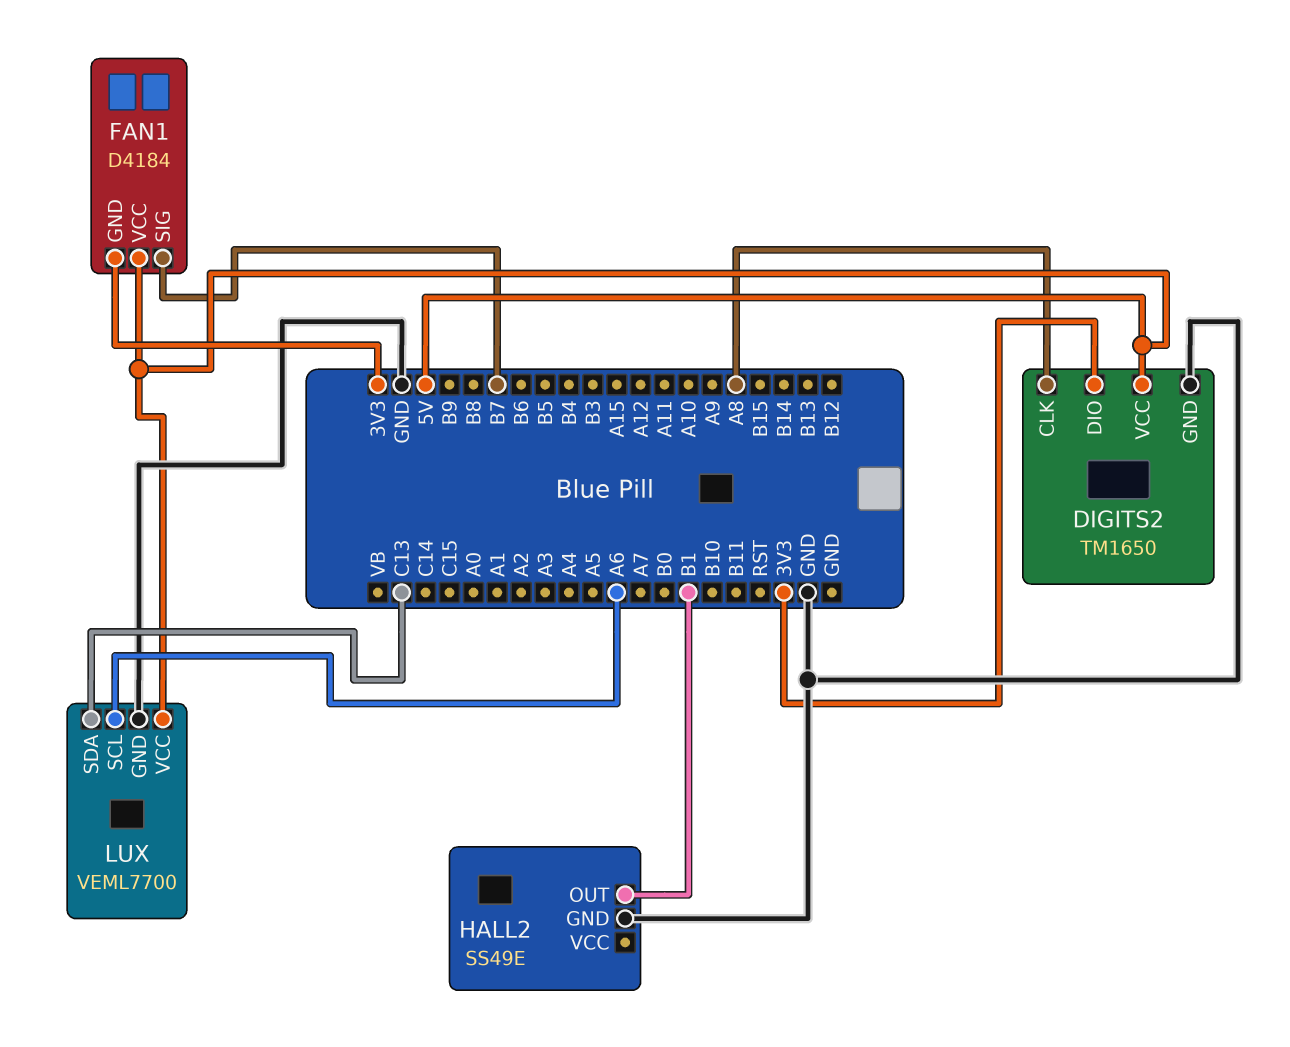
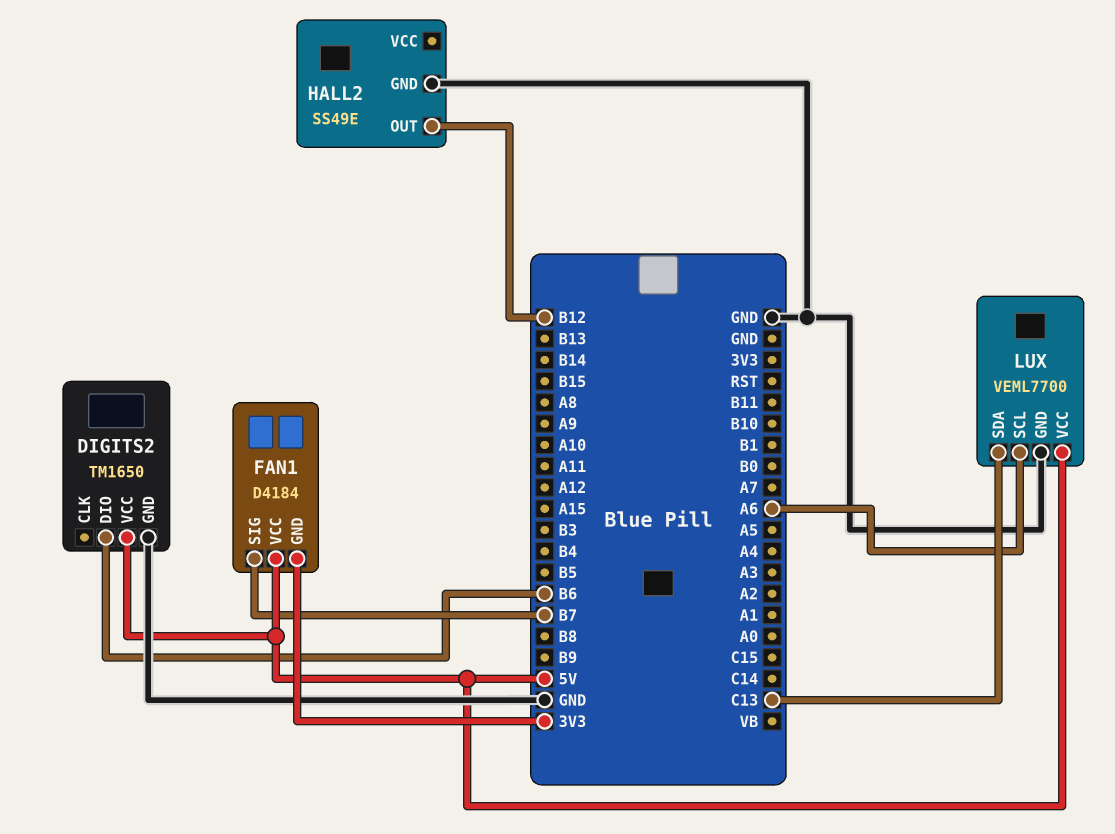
DIGITS2 pin CLK: A8 -> none
DIGITS2 pin DIO: 3V3 -> B6
HALL2 pin OUT: B1 -> B12

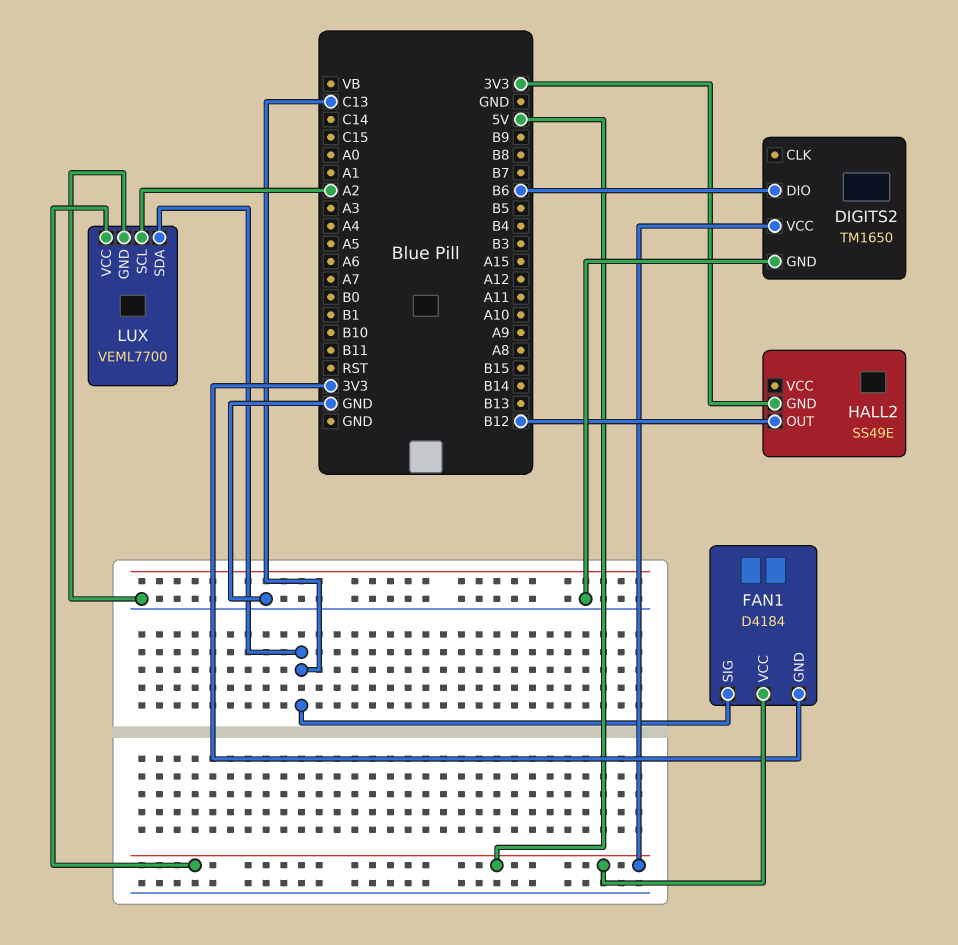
FAN1 pin SIG: B7 -> C13
HALL2 pin GND: GND -> 3V3
LUX pin SCL: A6 -> A2

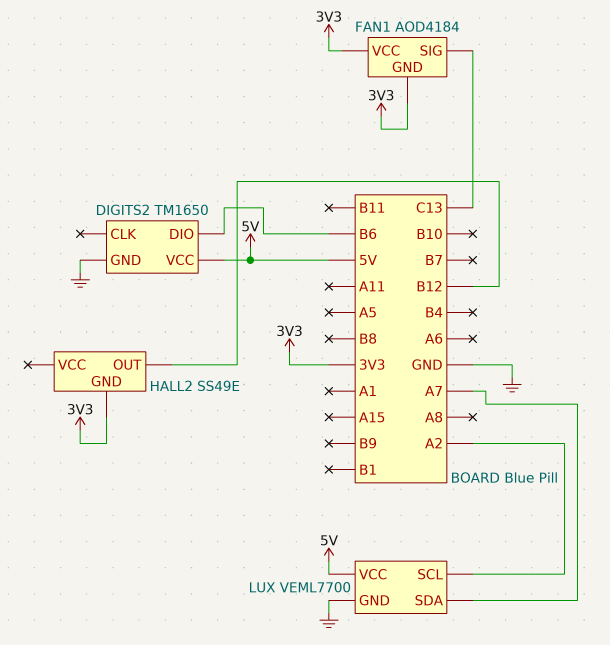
FAN1: D4184 -> AOD4184
FAN1 pin VCC: 5V -> 3V3
LUX pin SDA: C13 -> A7

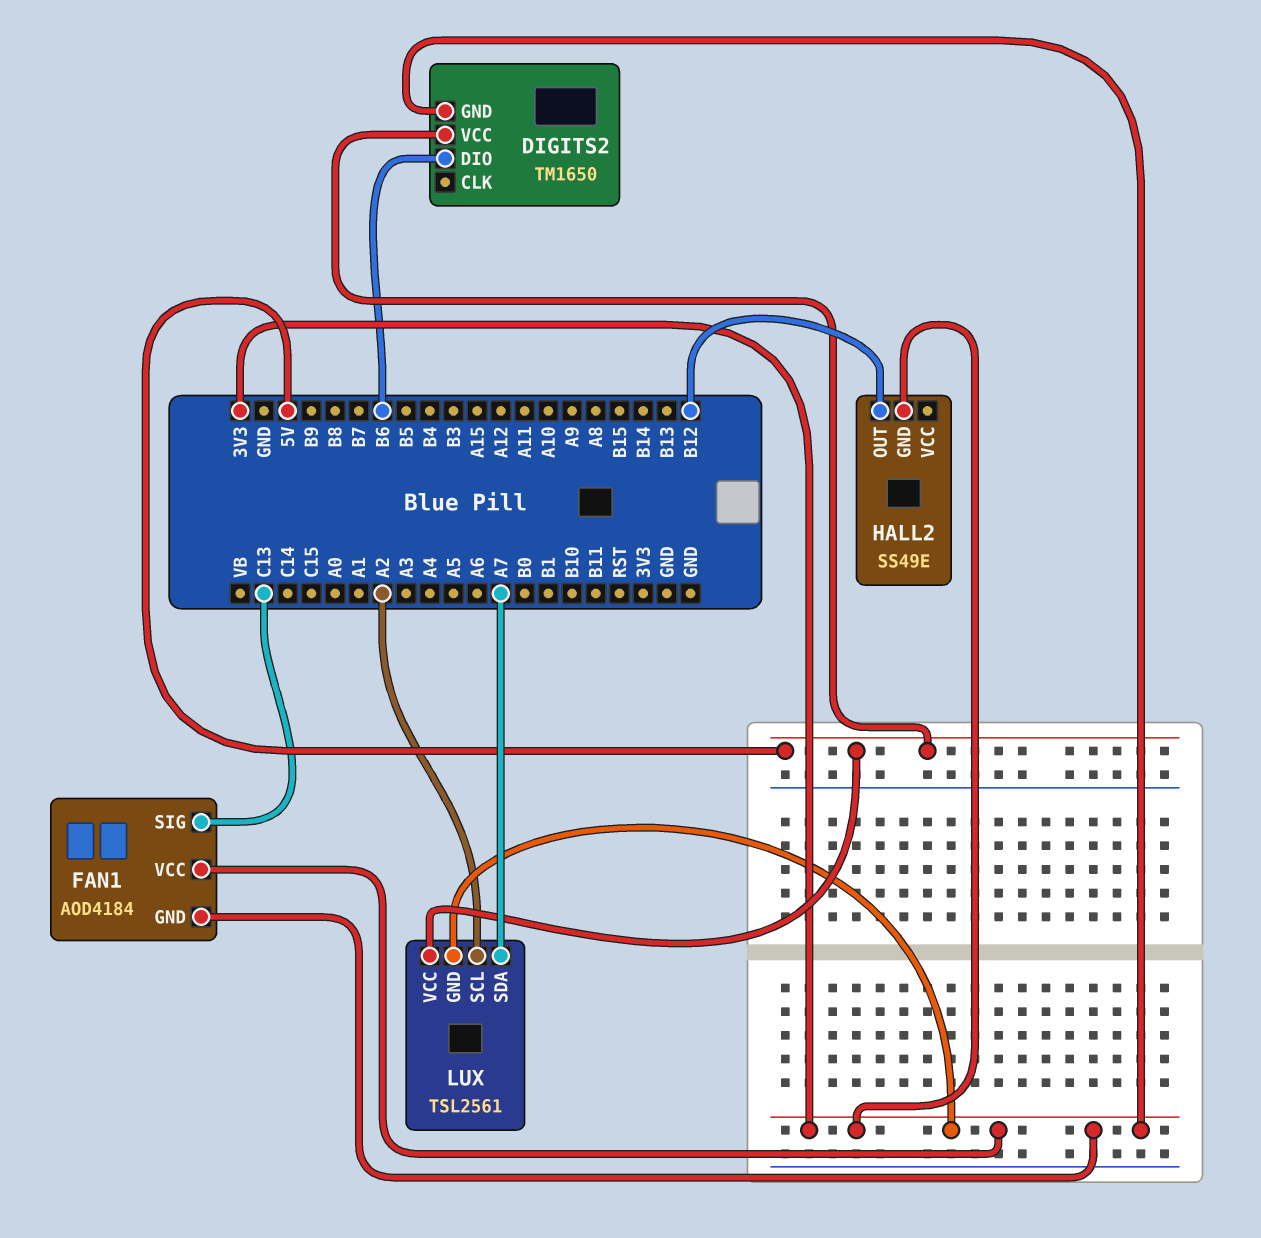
DIGITS2 pin GND: GND -> 3V3
LUX: VEML7700 -> TSL2561
LUX pin GND: GND -> 3V3

